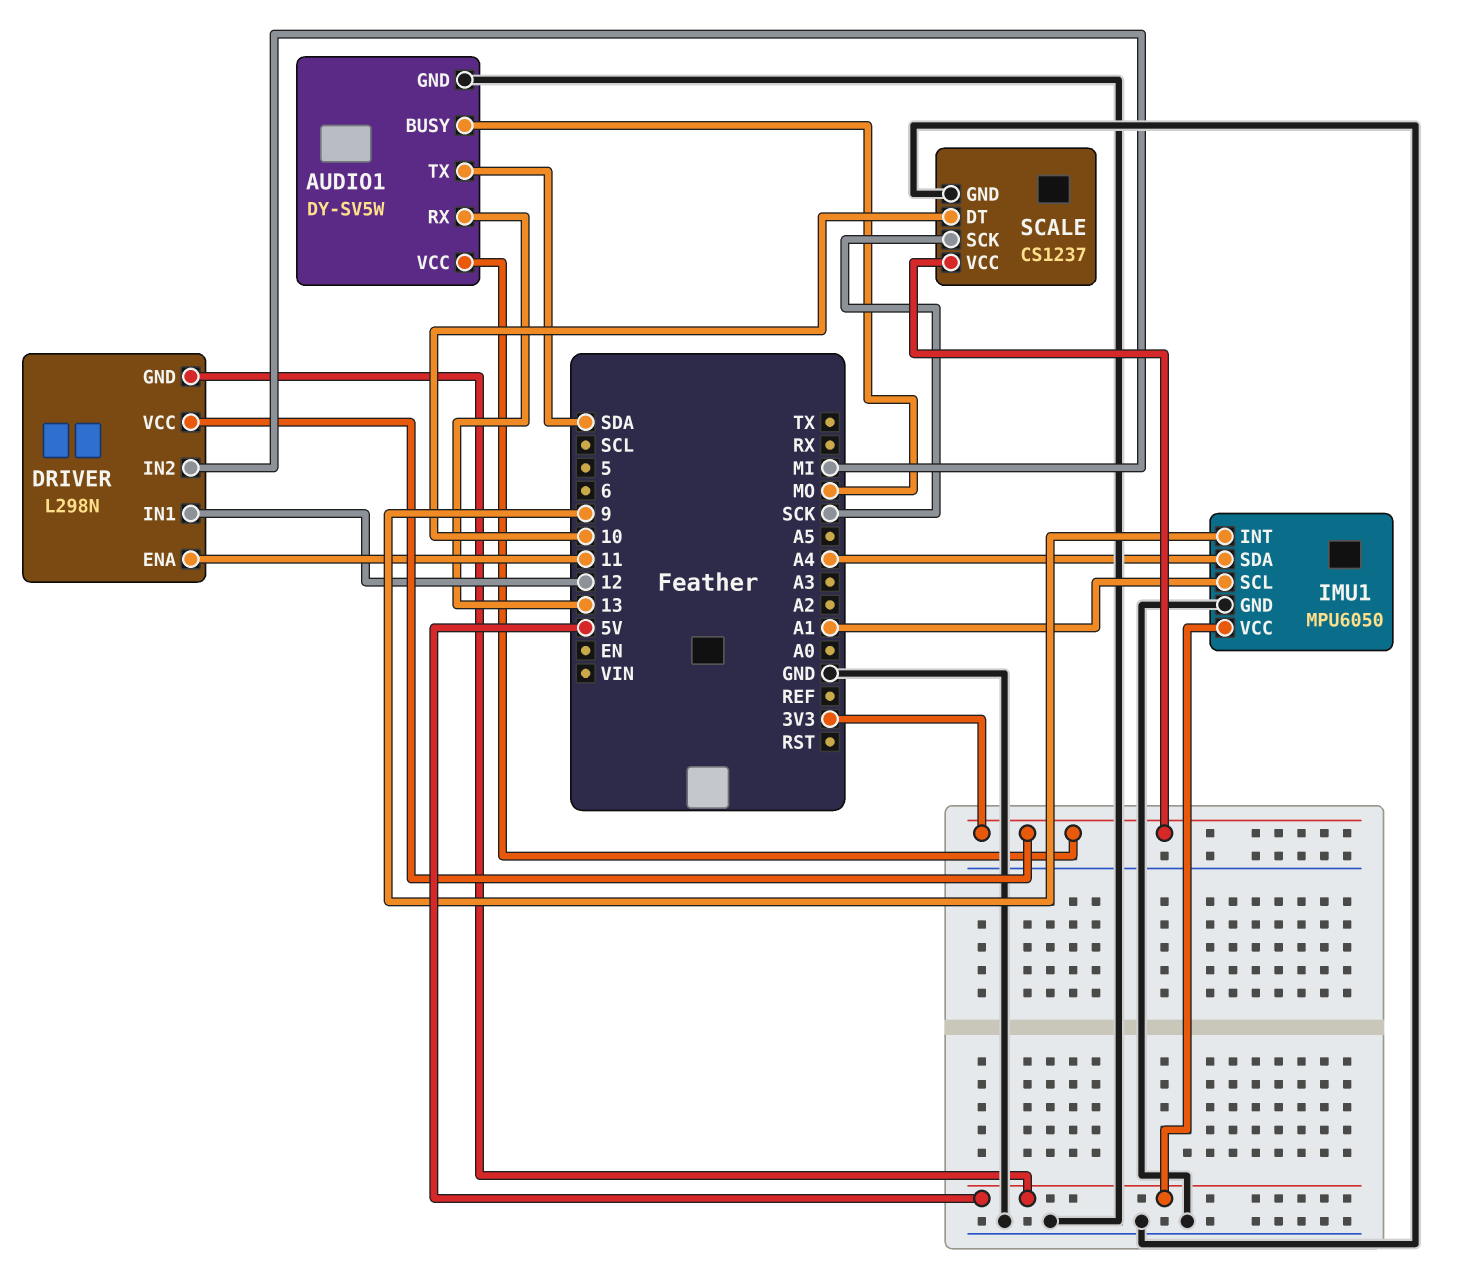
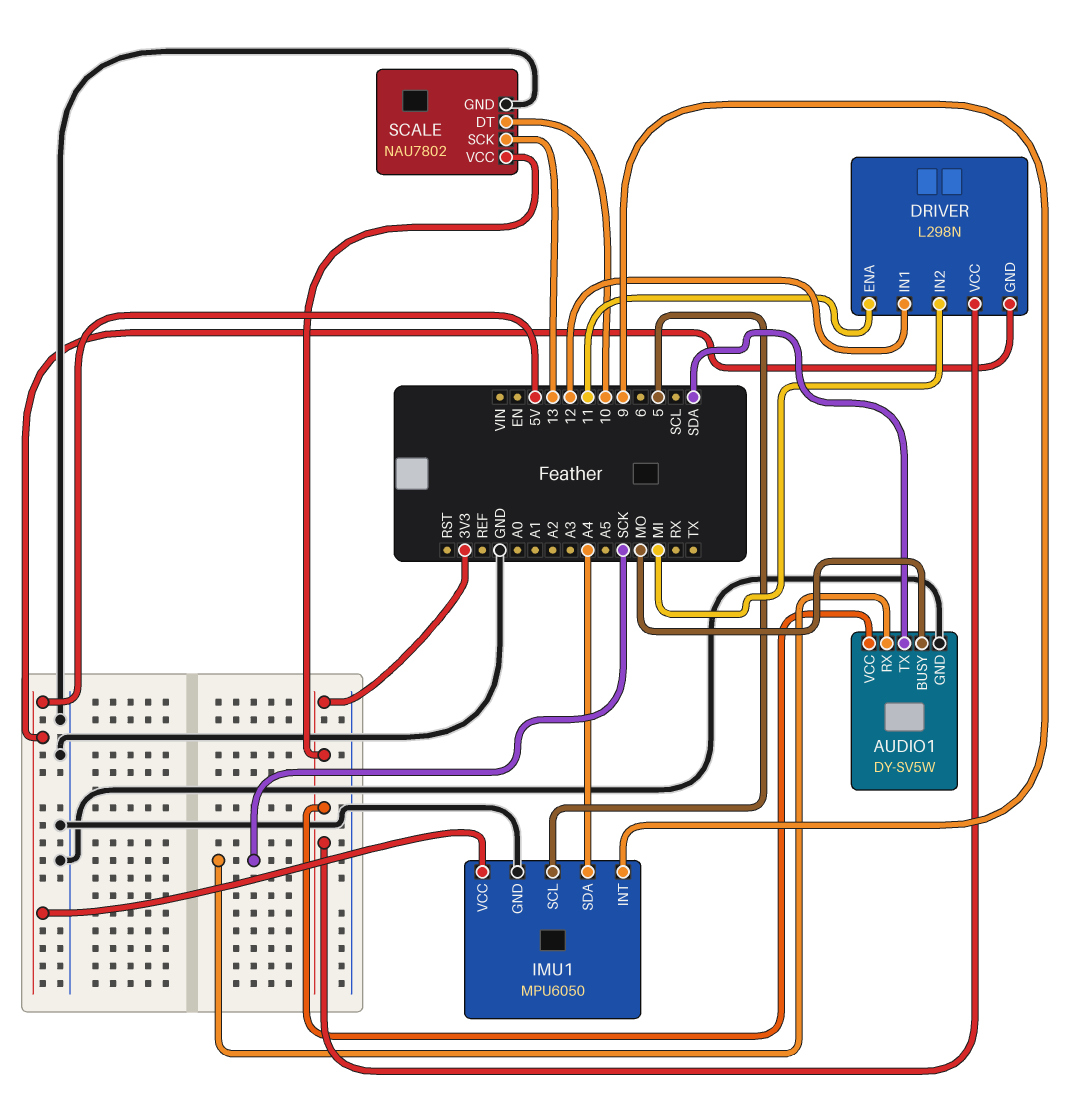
AUDIO1 pin RX: 13 -> SCK
IMU1 pin SCL: A1 -> 5
SCALE: CS1237 -> NAU7802
SCALE pin SCK: SCK -> 13

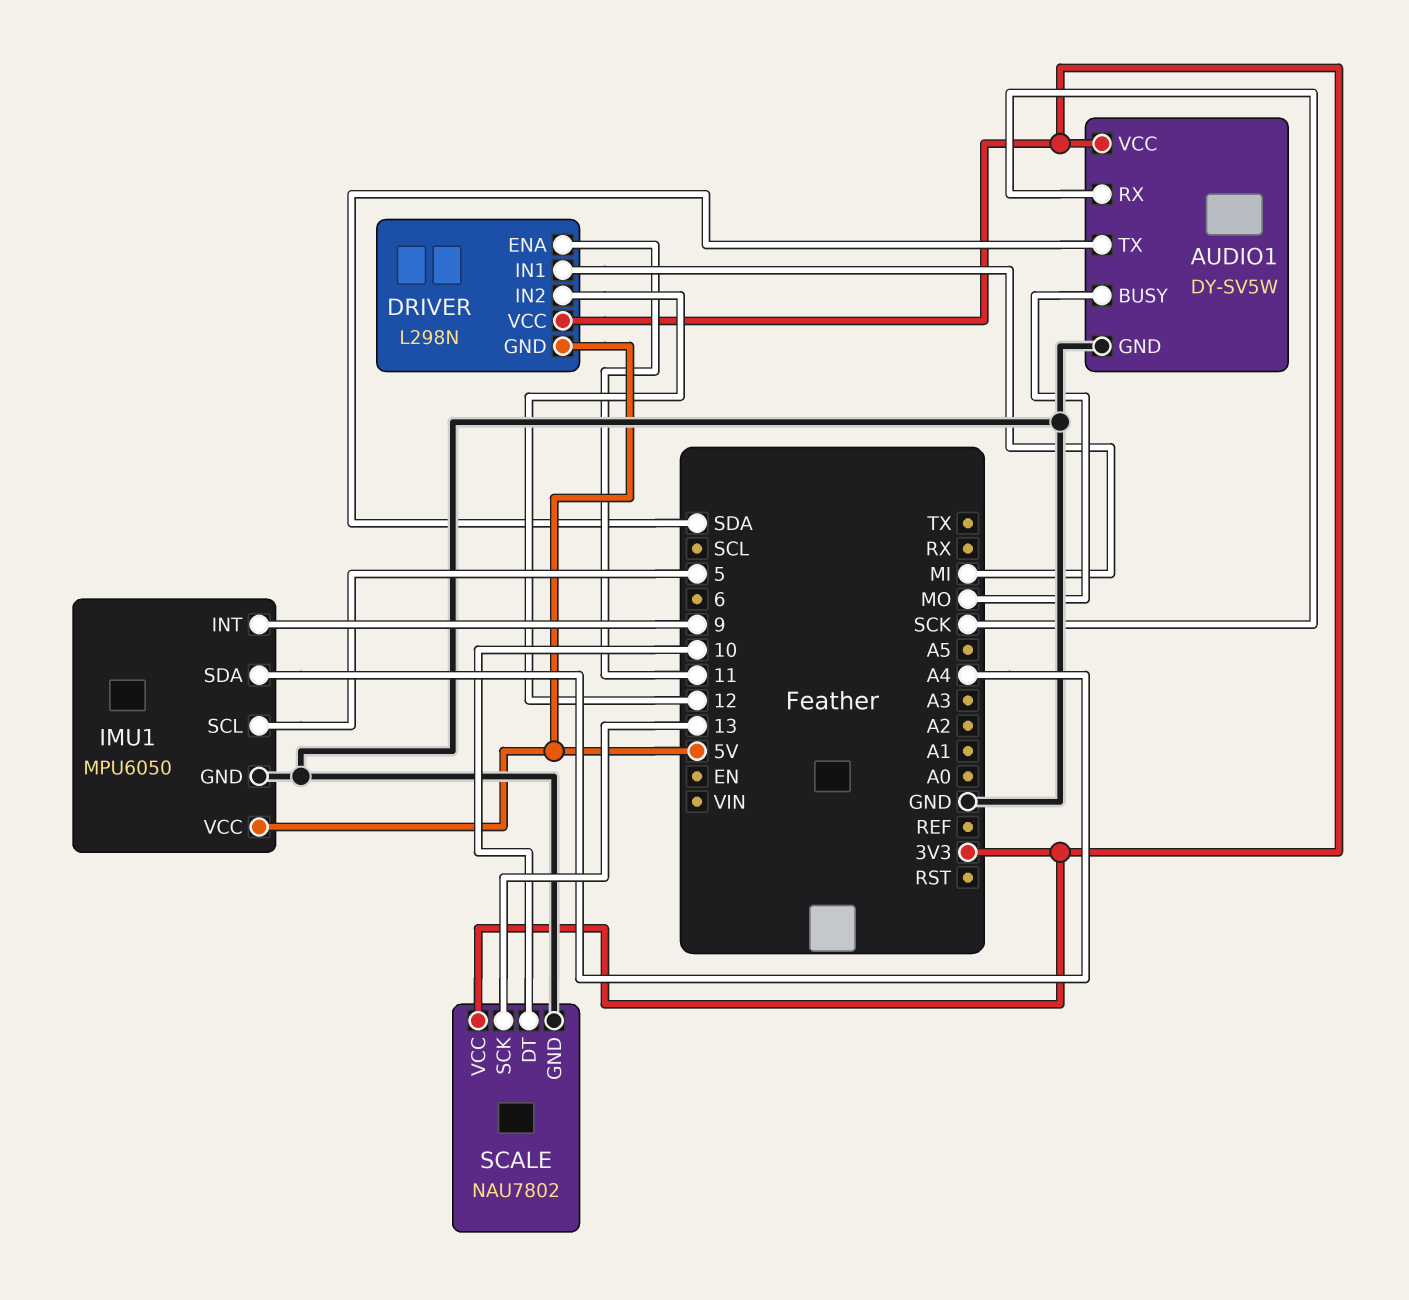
DRIVER pin IN1: 12 -> MI
DRIVER pin IN2: MI -> 12

